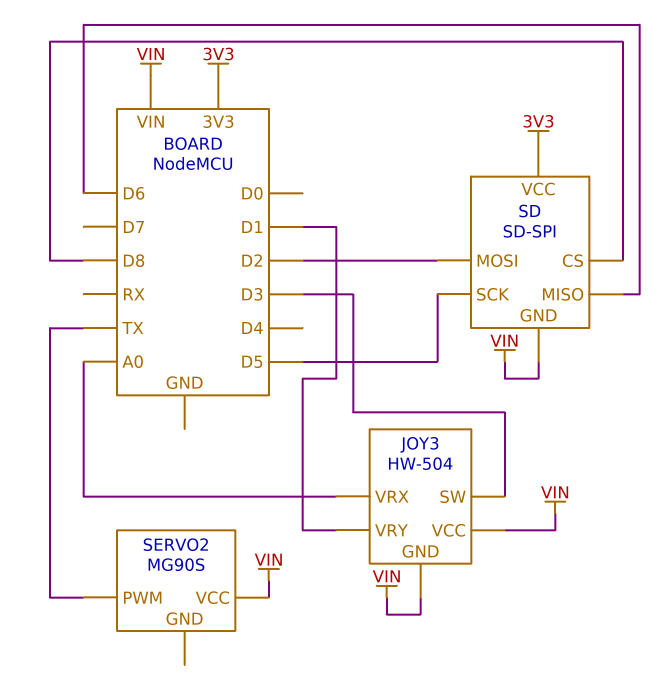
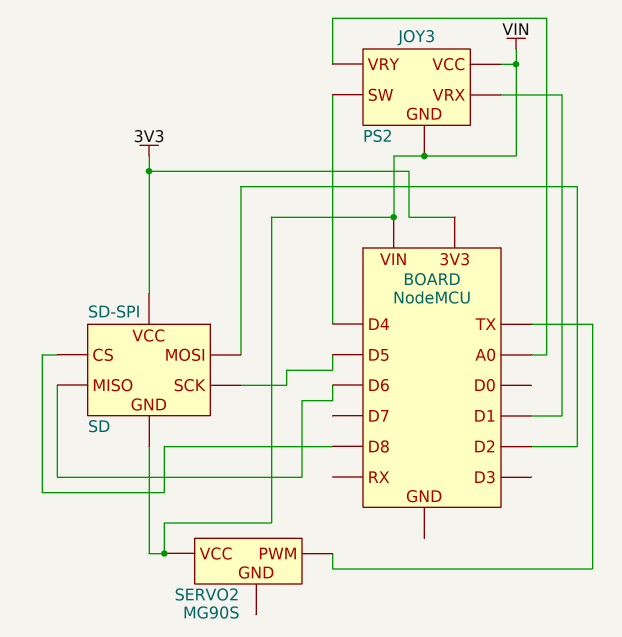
JOY3: HW-504 -> PS2
JOY3 pin SW: D3 -> D4
JOY3 pin VRX: A0 -> D1
JOY3 pin VRY: D1 -> A0

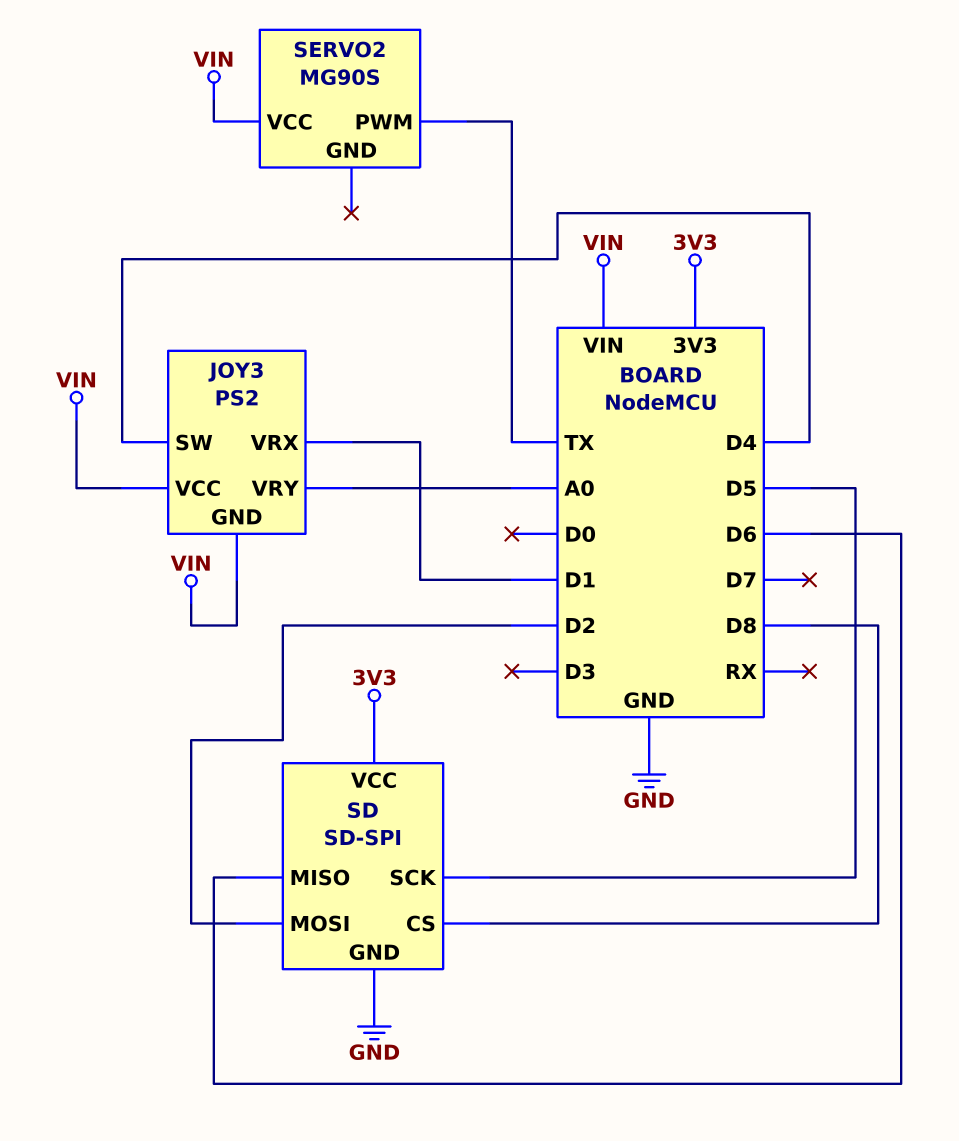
SD pin GND: VIN -> GND

